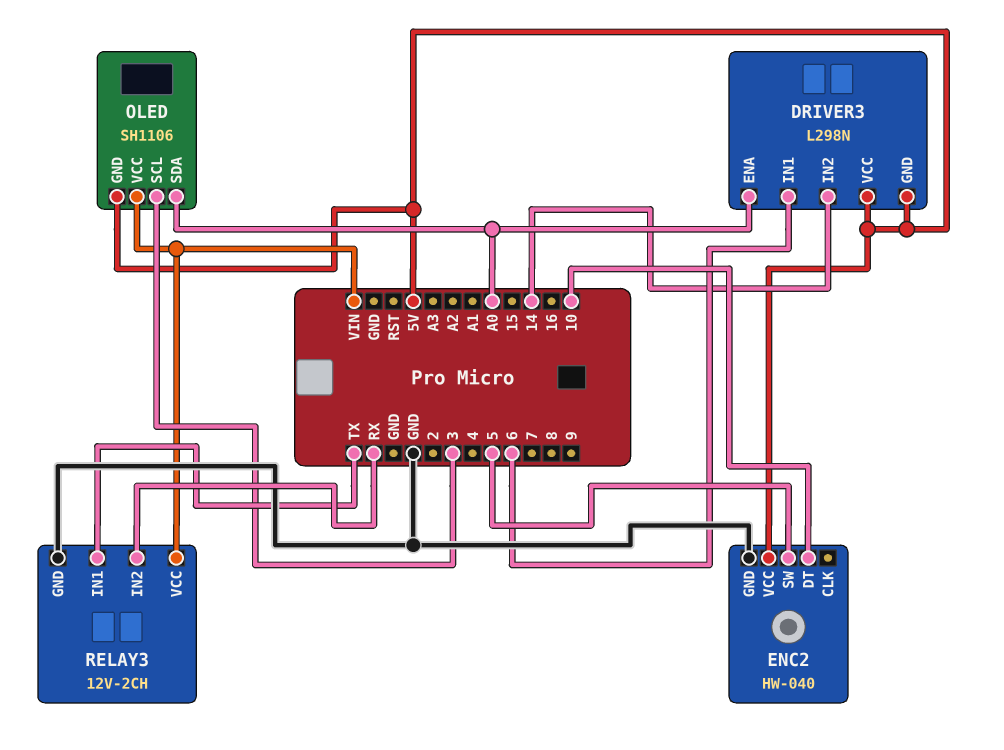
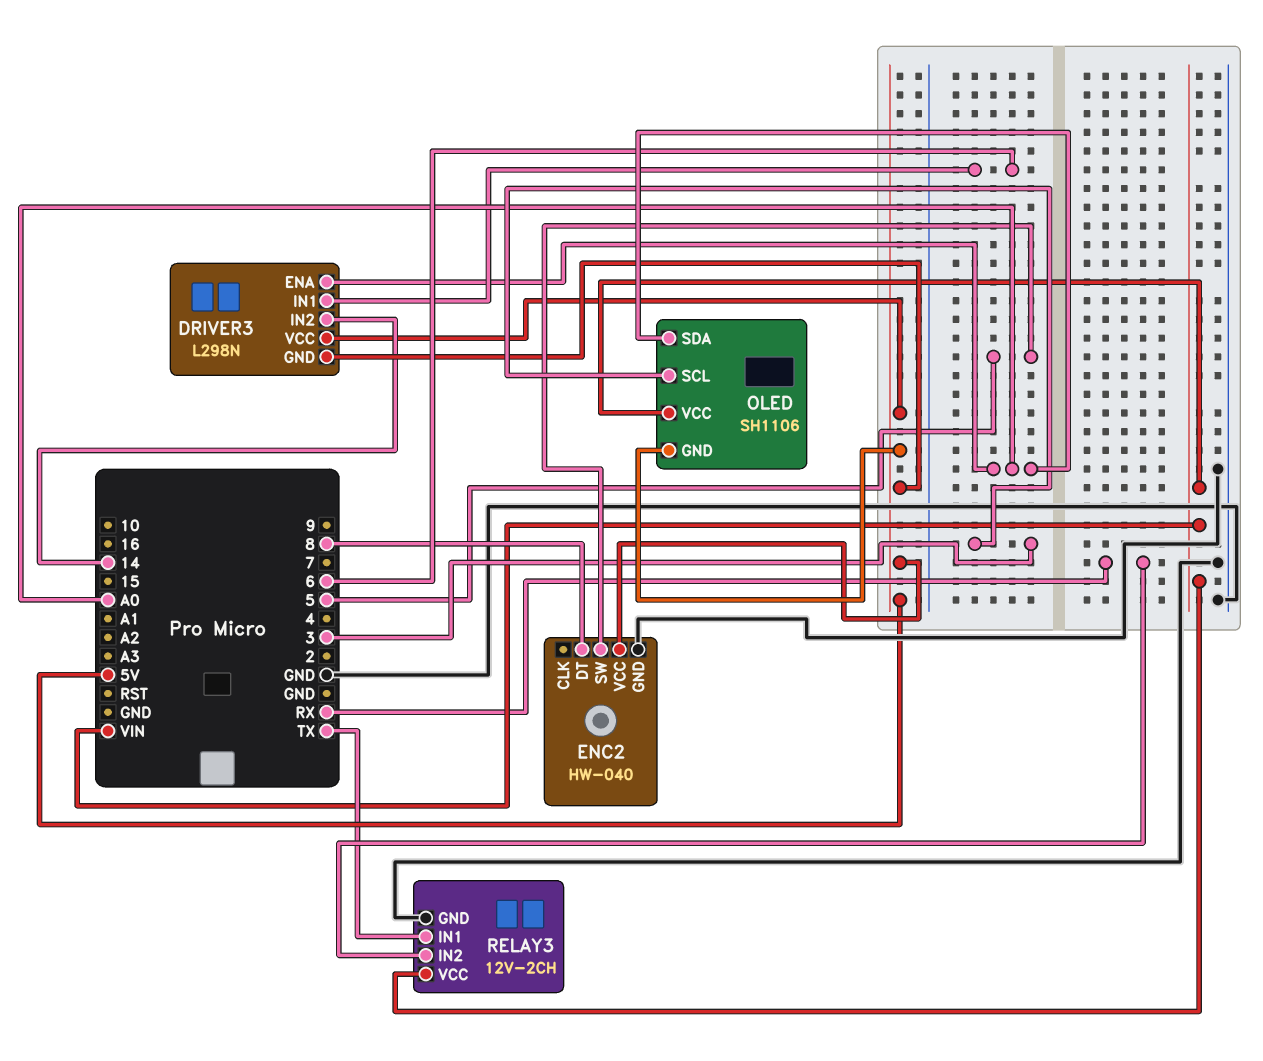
ENC2 pin DT: 10 -> 8

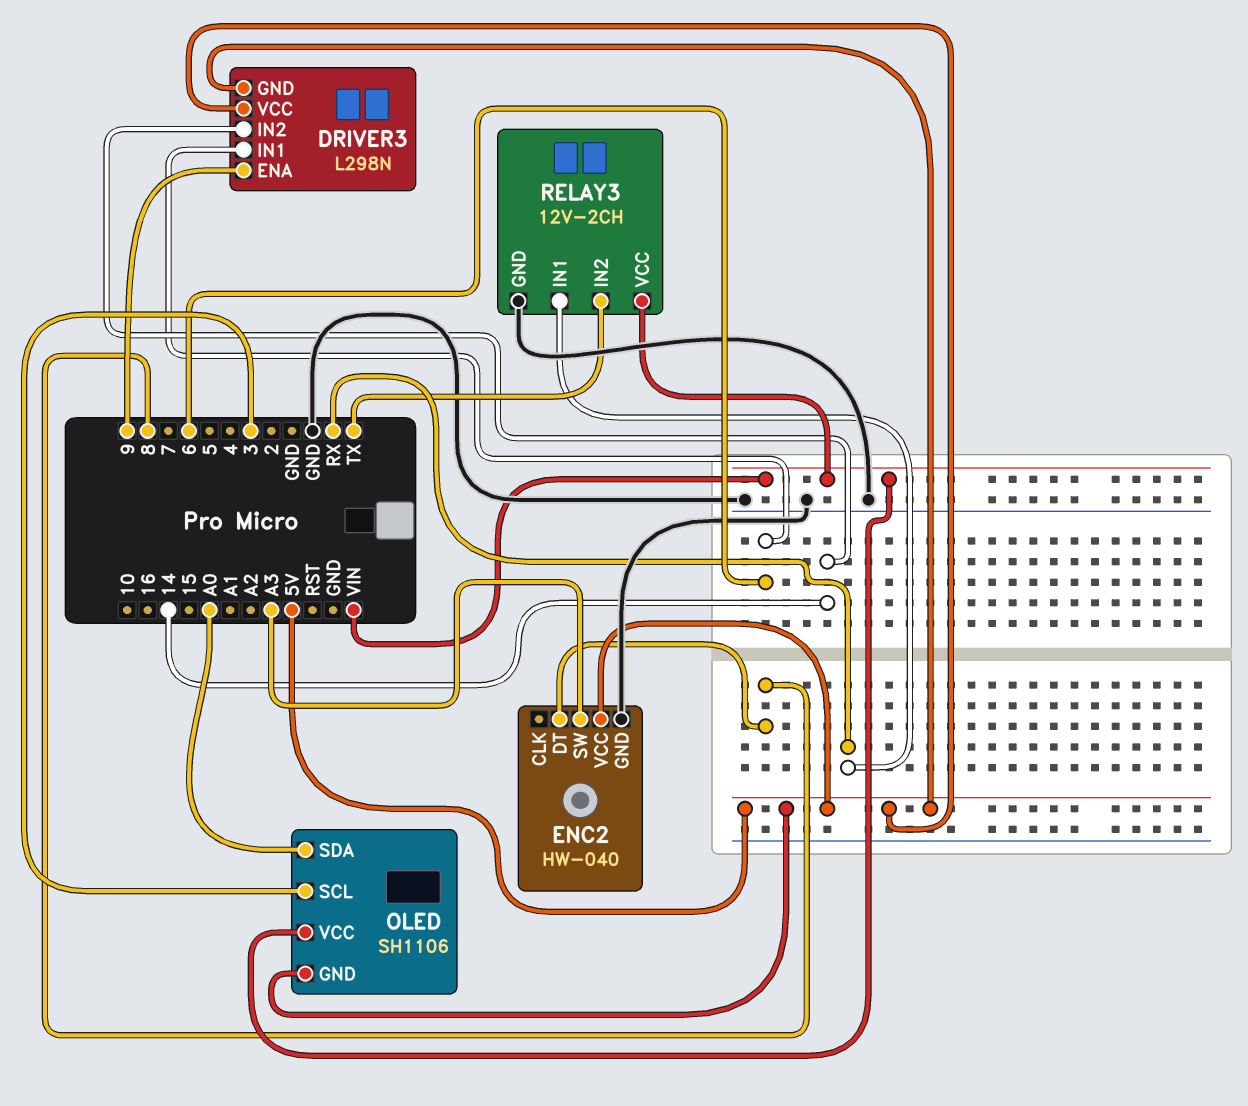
DRIVER3 pin ENA: A0 -> 9
ENC2 pin SW: 5 -> A3
RELAY3 pin IN1: TX -> RX
RELAY3 pin IN2: RX -> TX

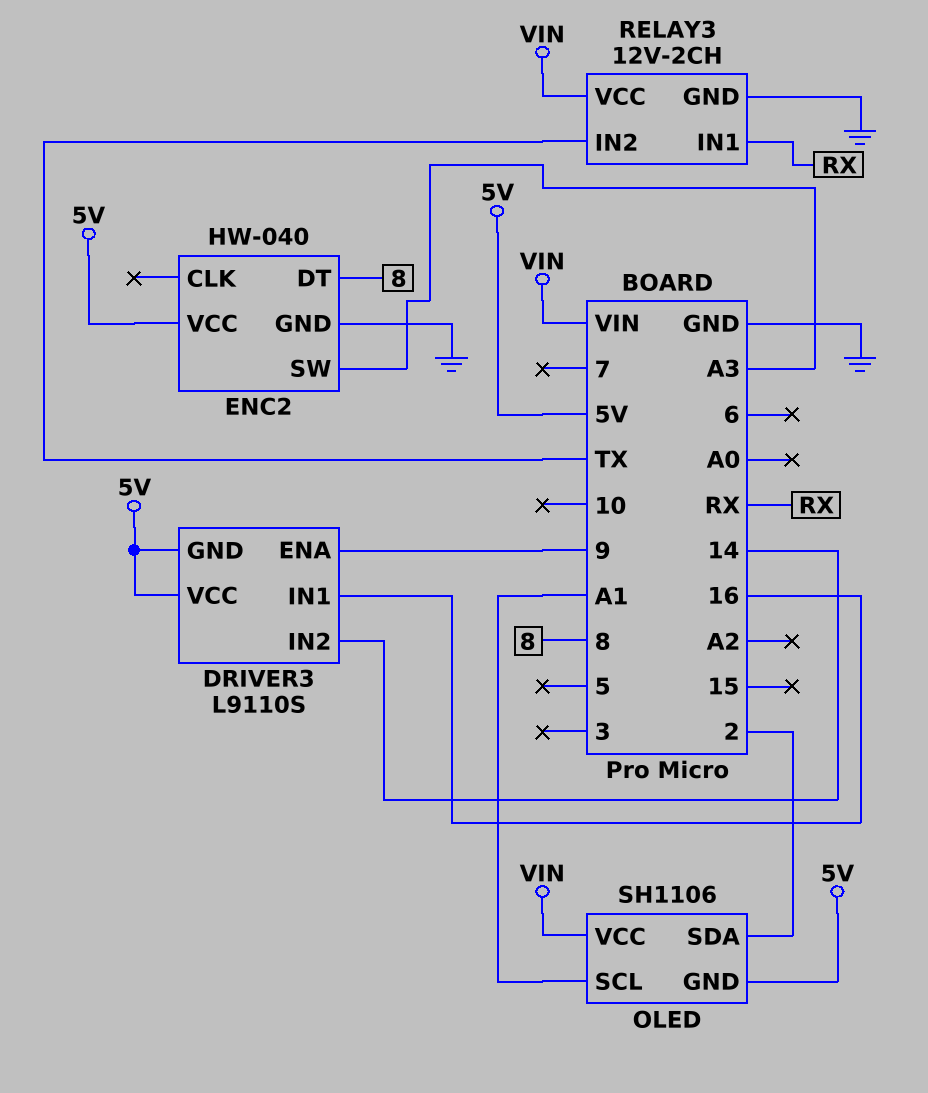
DRIVER3: L298N -> L9110S
DRIVER3 pin IN1: 6 -> 16
OLED pin SCL: 3 -> A1
OLED pin SDA: A0 -> 2

